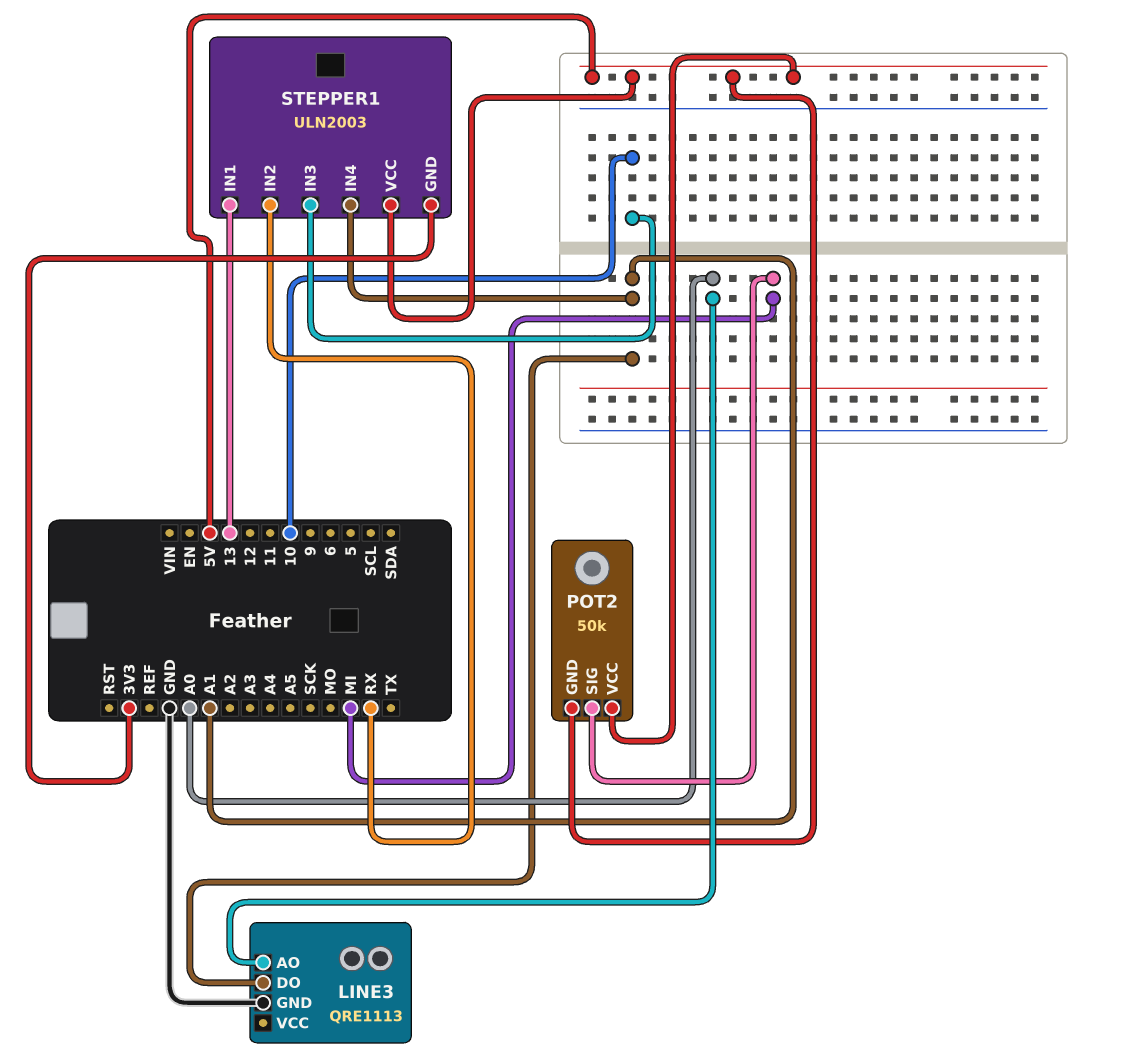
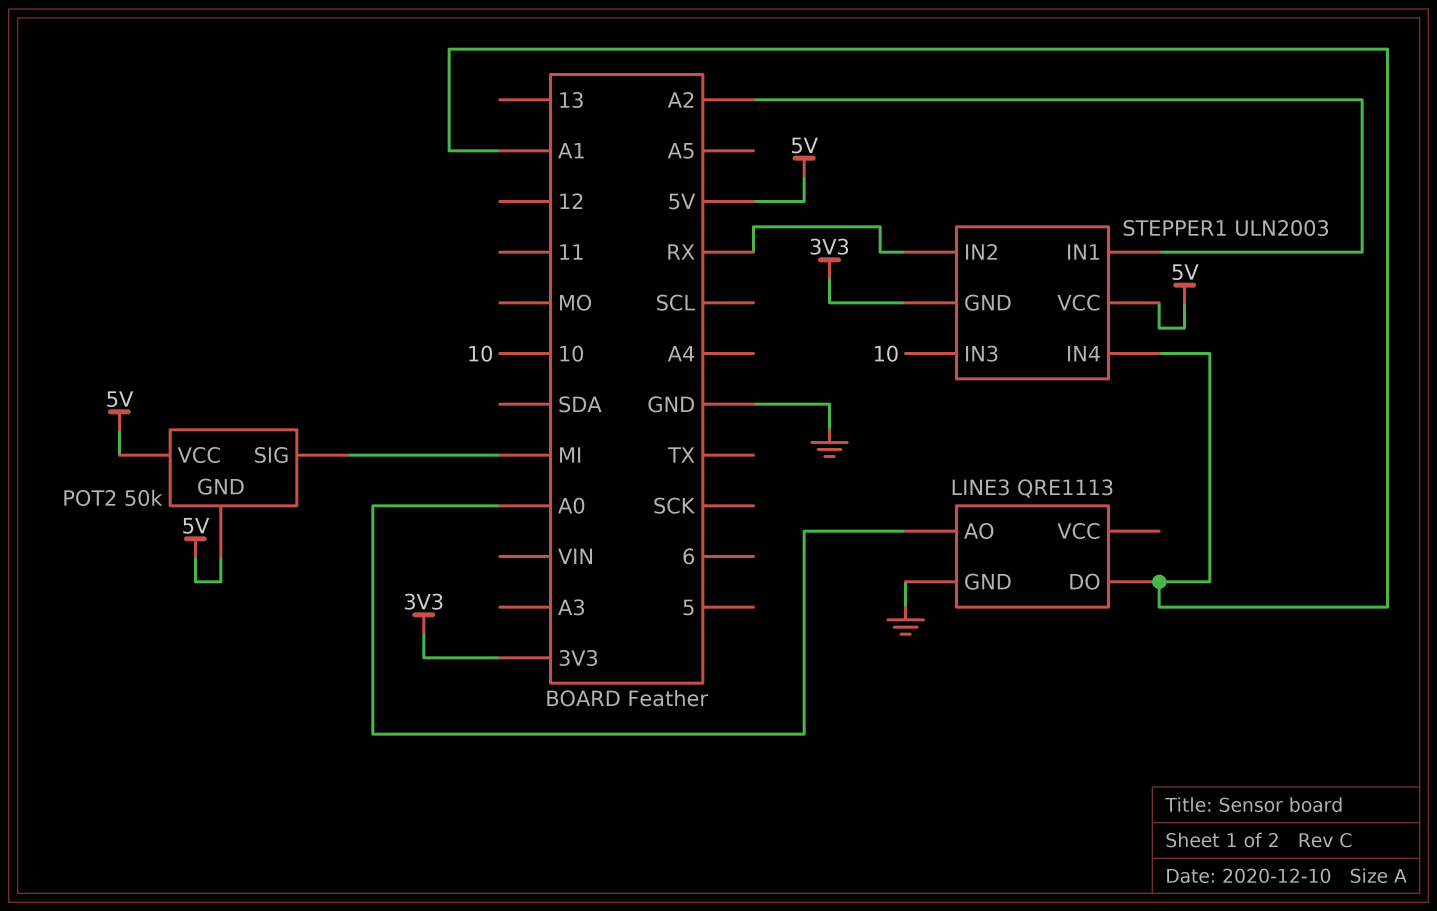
STEPPER1 pin IN1: 13 -> A2

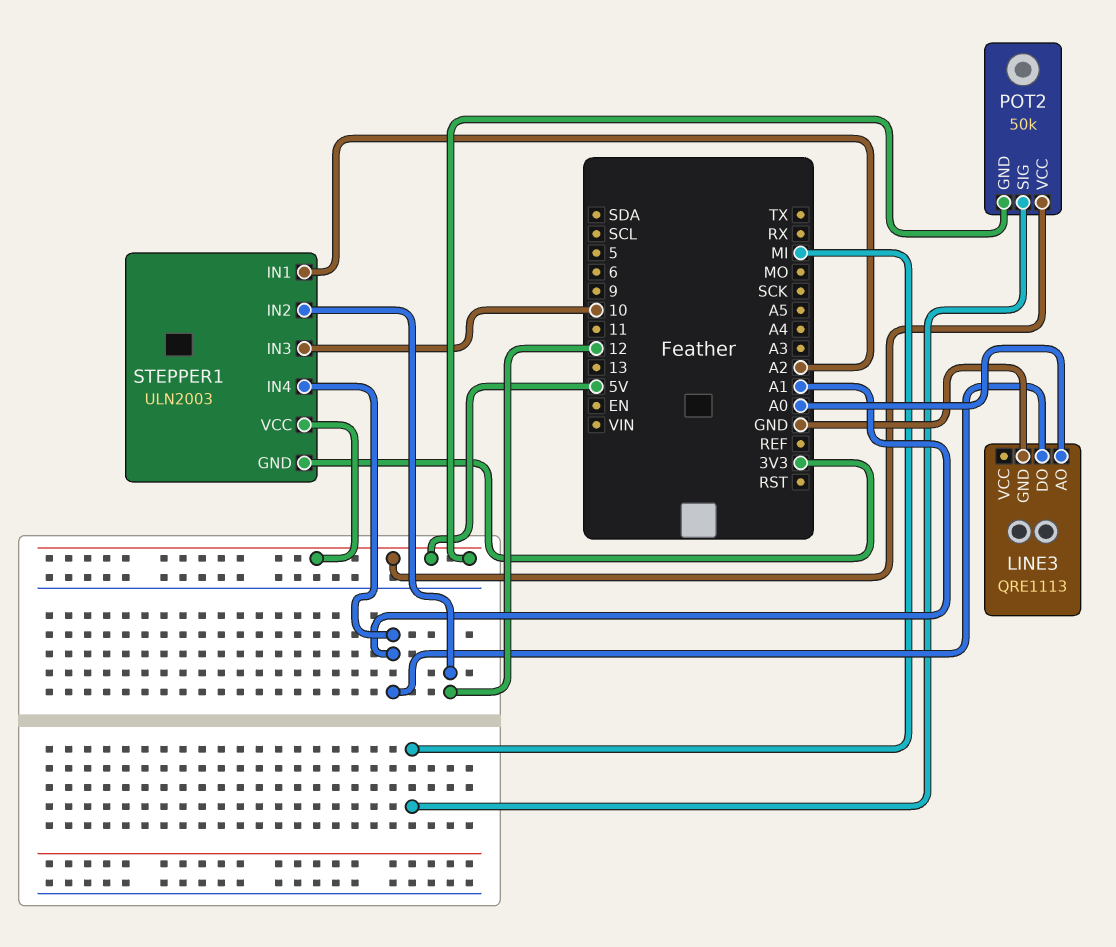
STEPPER1 pin IN2: RX -> 12

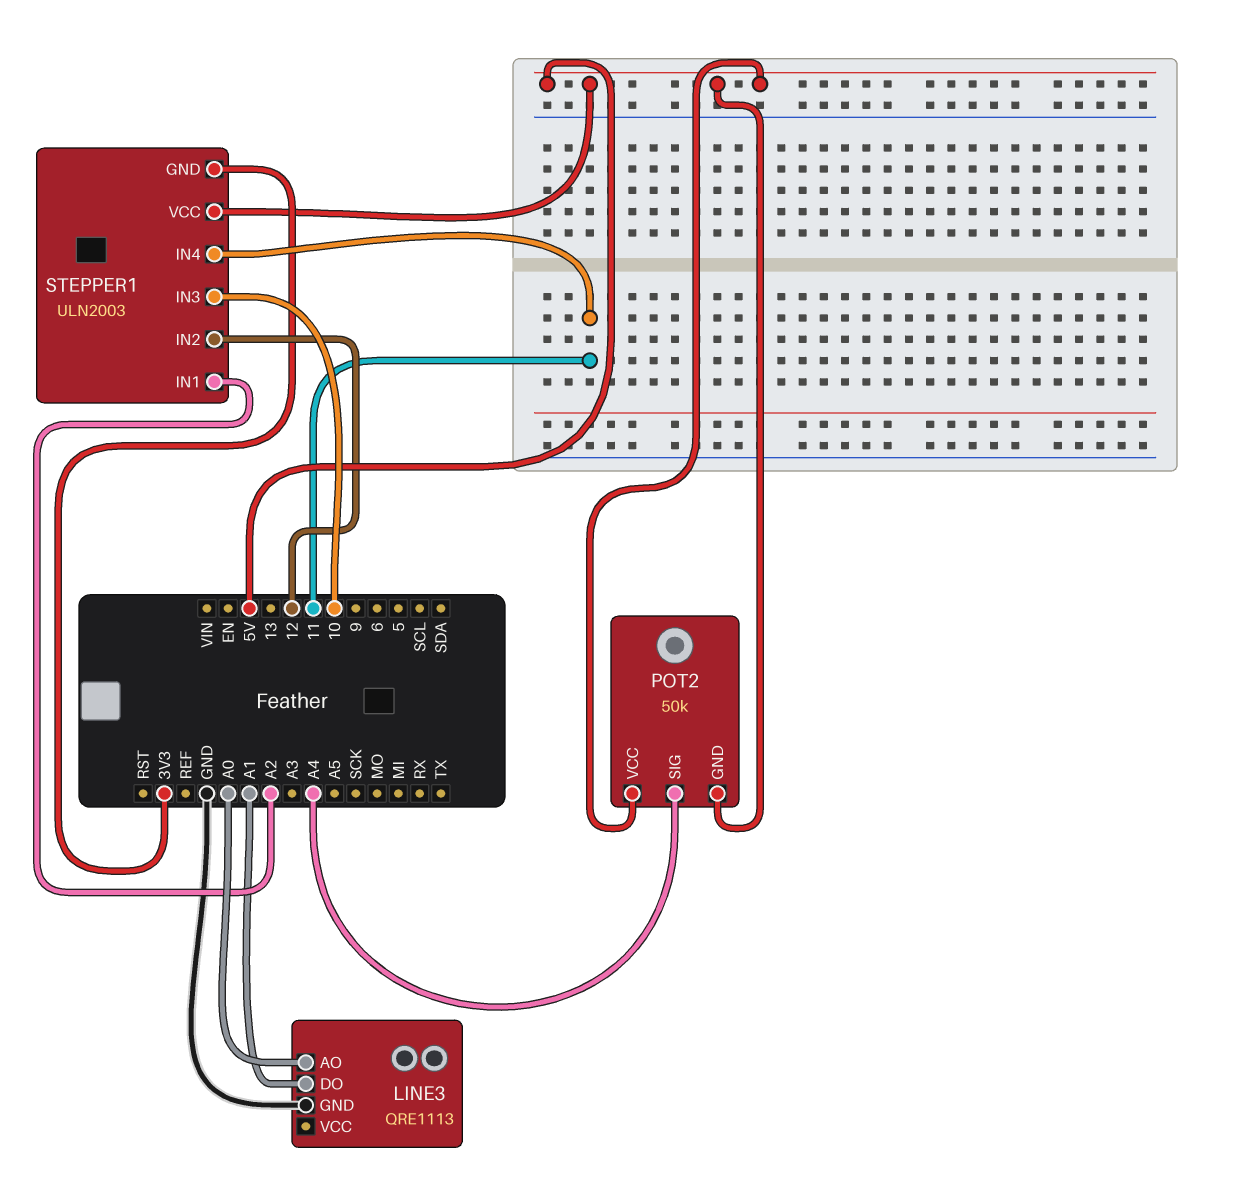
POT2 pin SIG: MI -> A4
STEPPER1 pin IN4: A1 -> 11

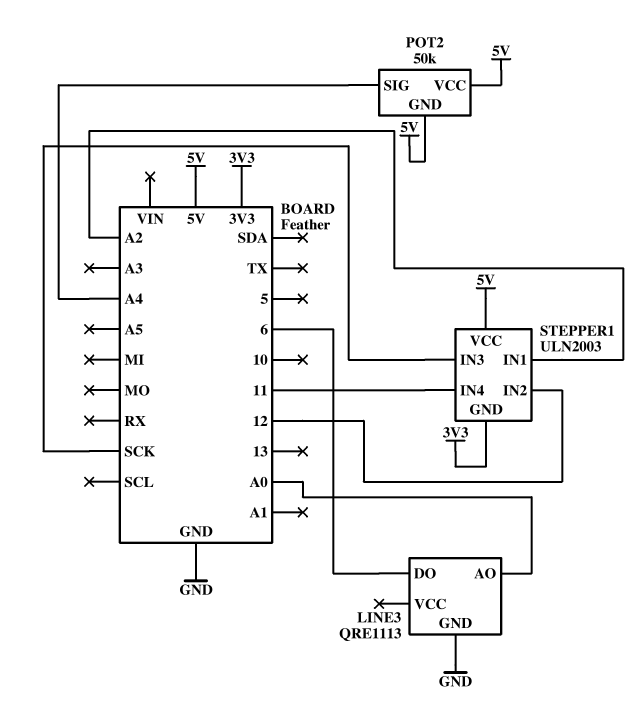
LINE3 pin DO: A1 -> 6
STEPPER1 pin IN3: 10 -> SCK

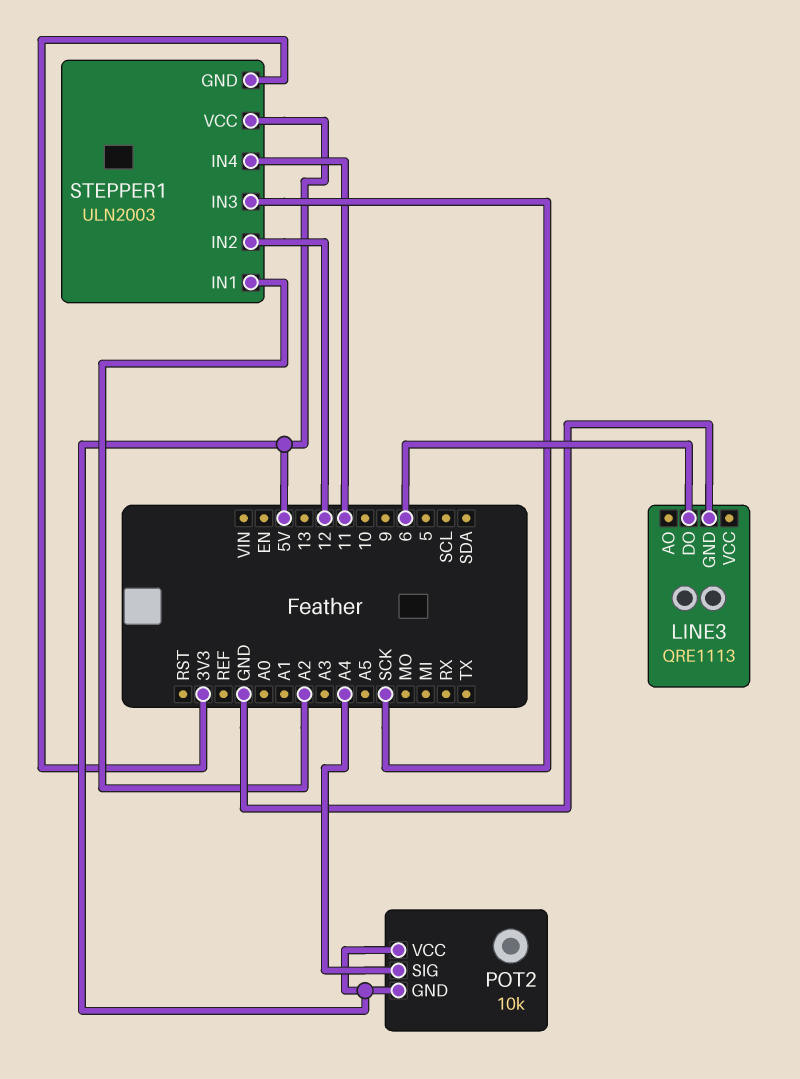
LINE3 pin AO: A0 -> none
POT2: 50k -> 10k

